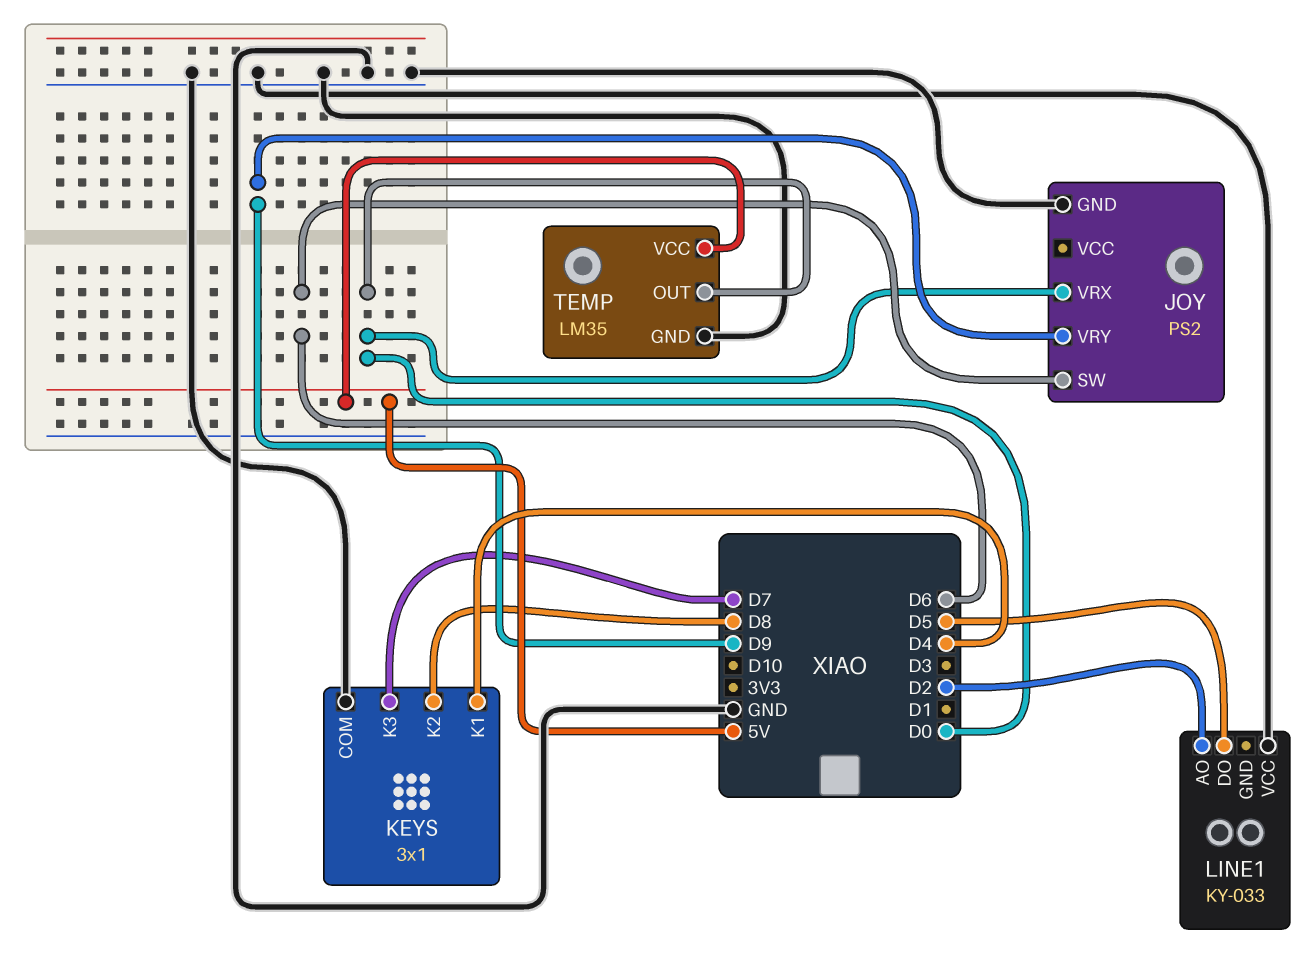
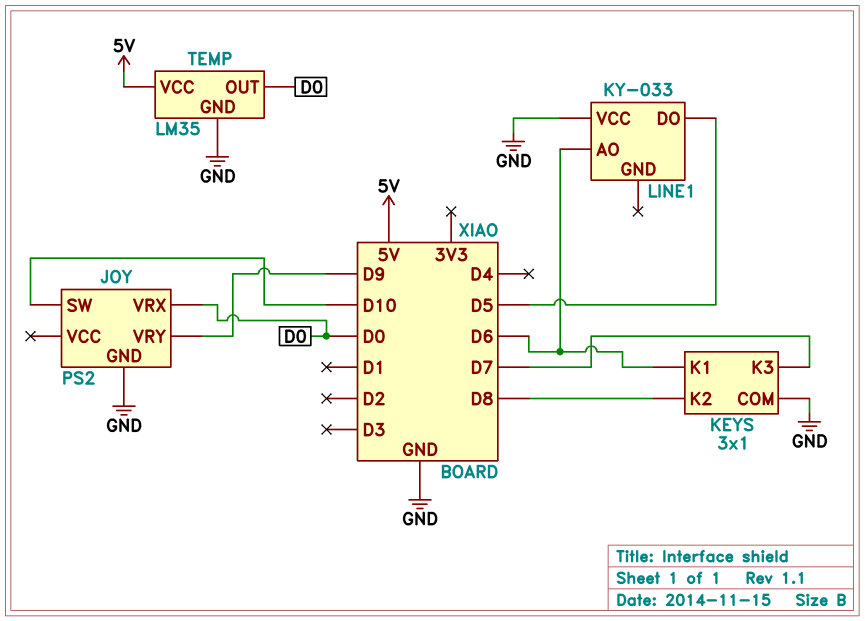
JOY pin SW: D6 -> D10
KEYS pin K1: D4 -> D6
LINE1 pin AO: D2 -> D6

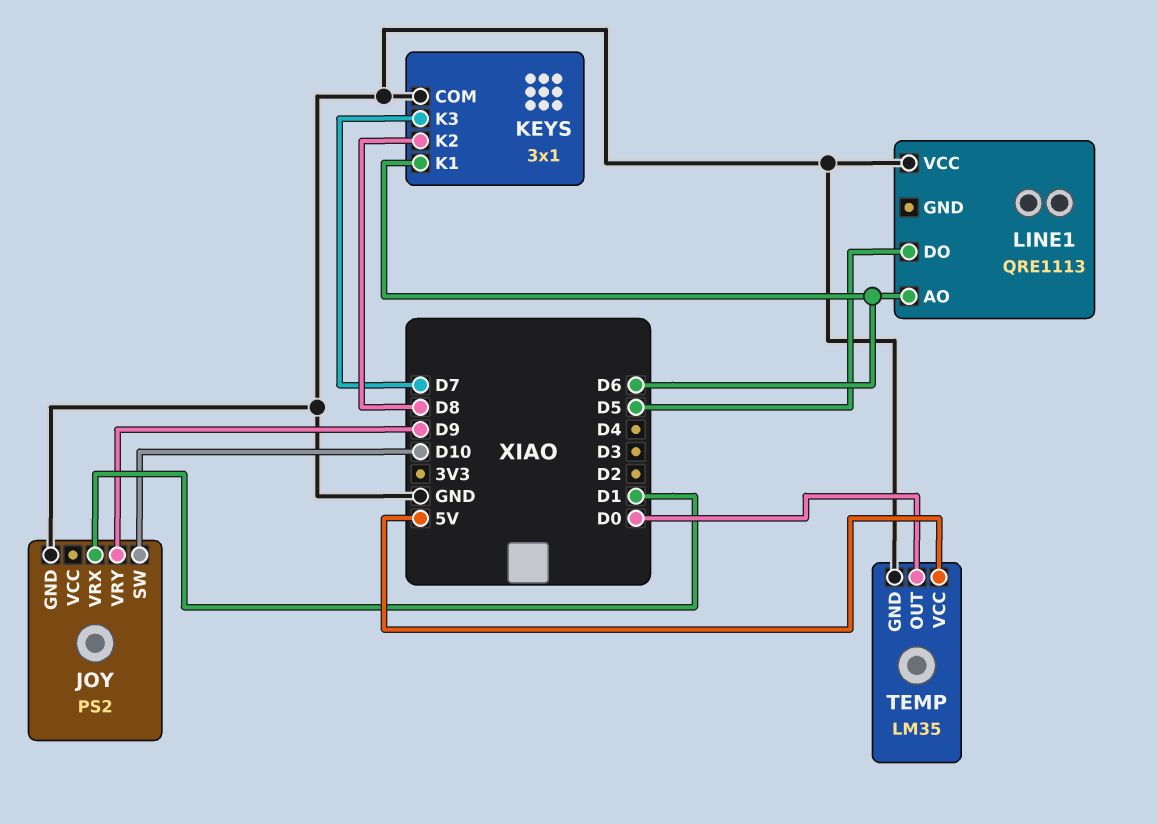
JOY pin VRX: D0 -> D1
LINE1: KY-033 -> QRE1113

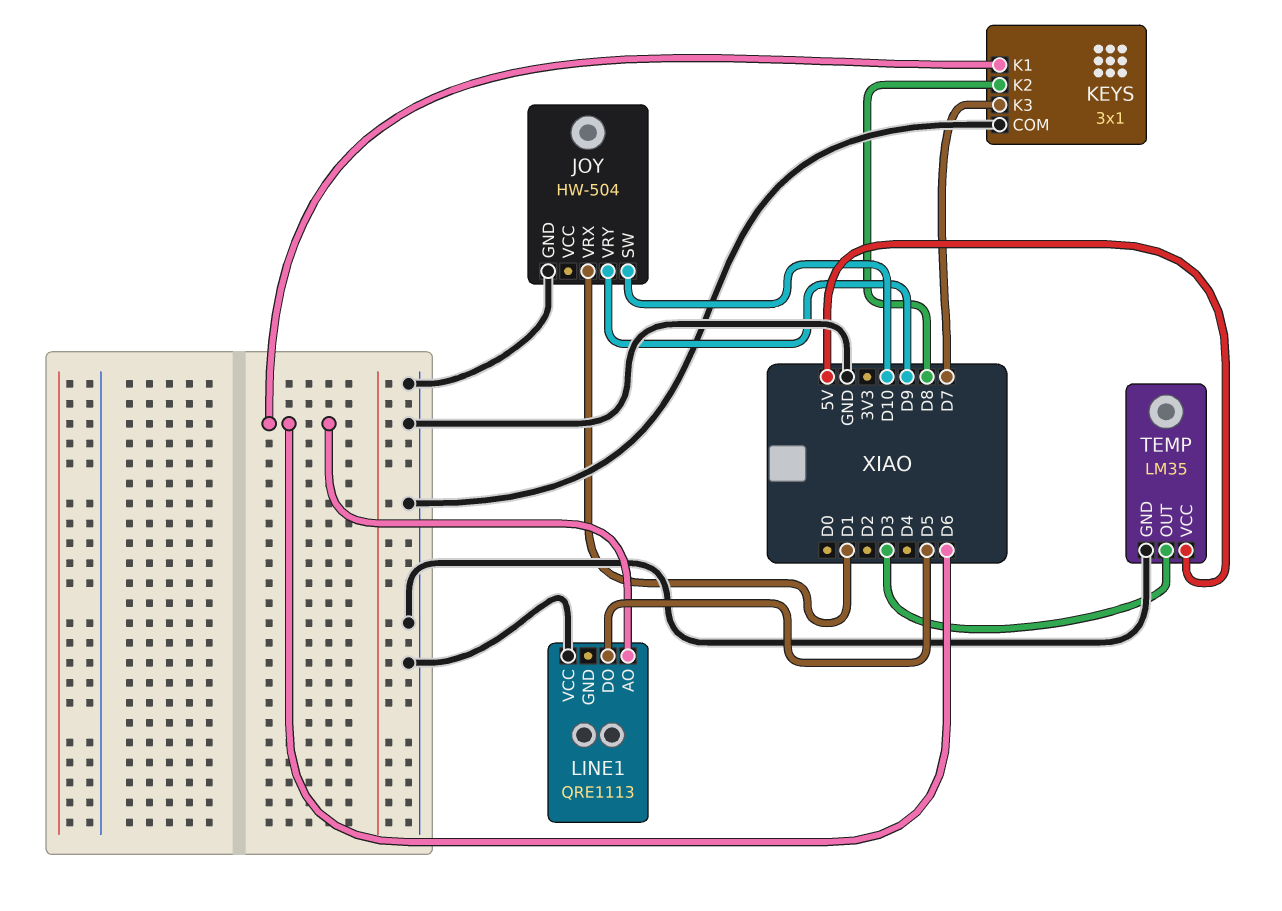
JOY: PS2 -> HW-504
TEMP pin OUT: D0 -> D3

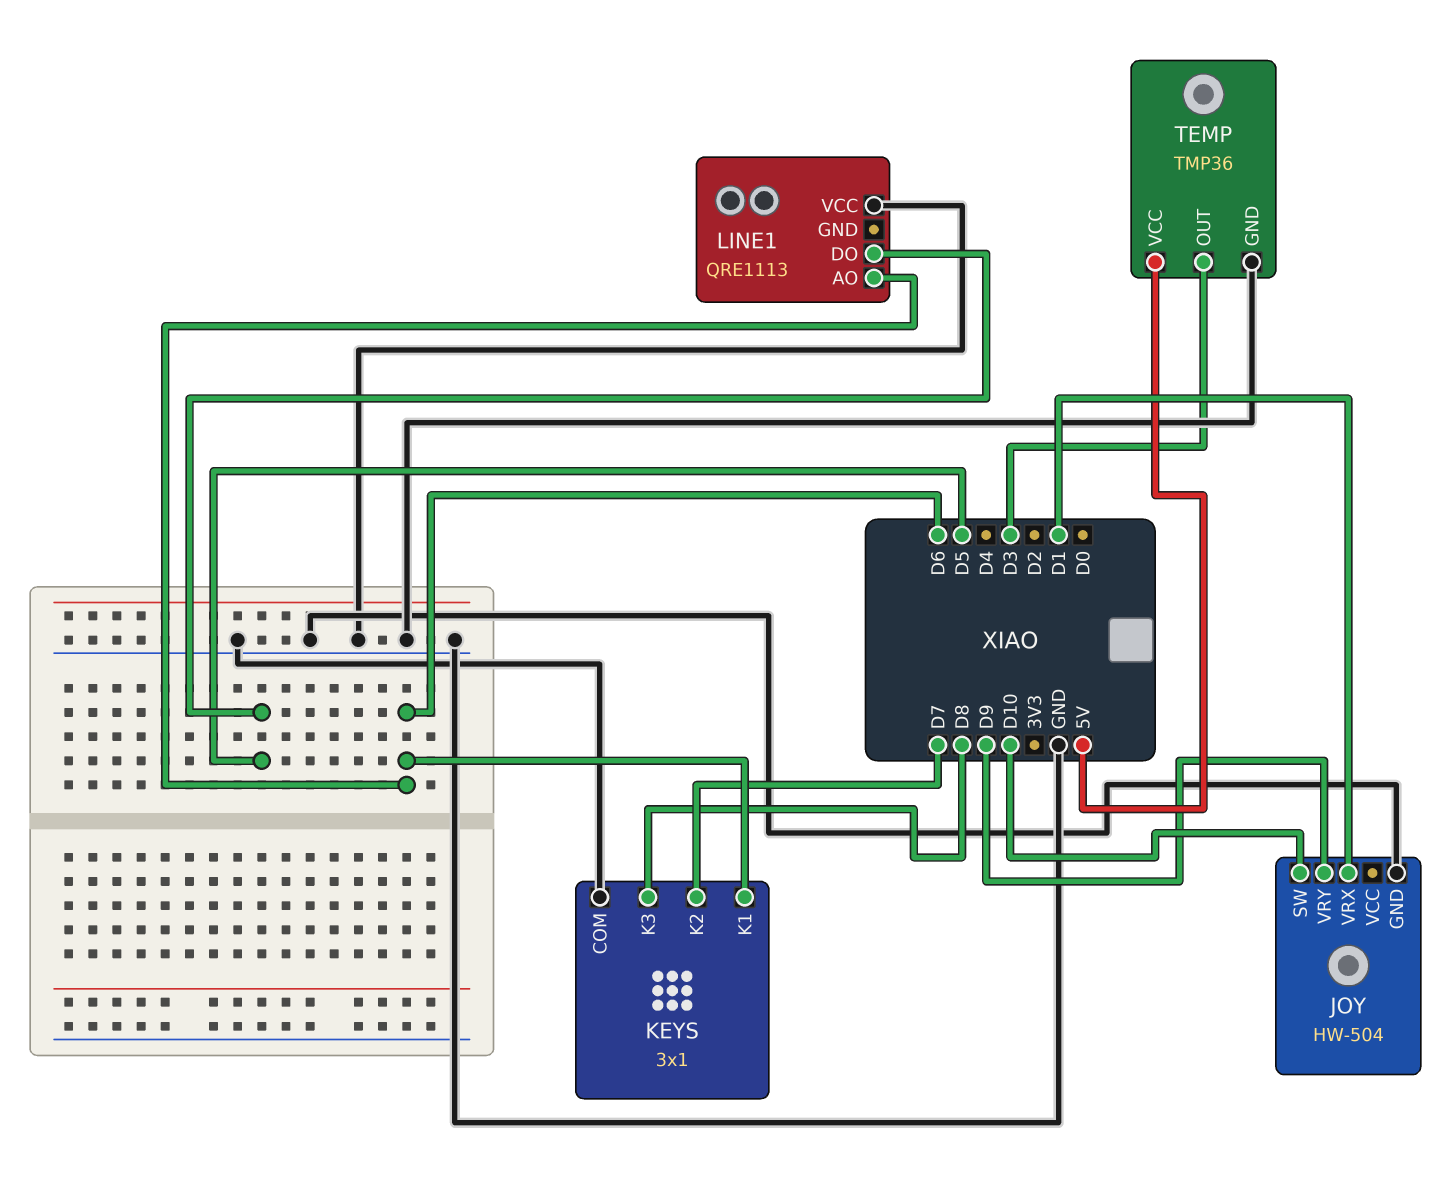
KEYS pin K2: D8 -> D7
KEYS pin K3: D7 -> D8
TEMP: LM35 -> TMP36

